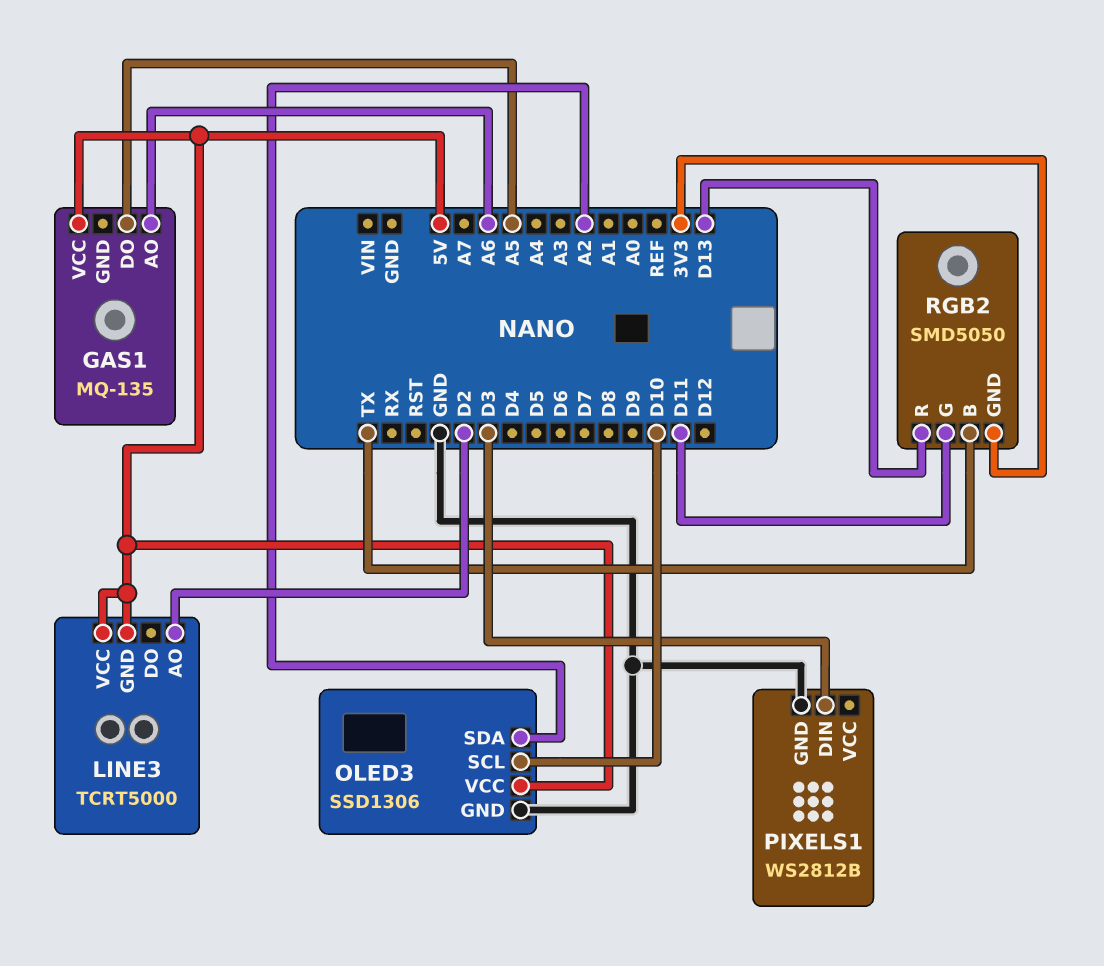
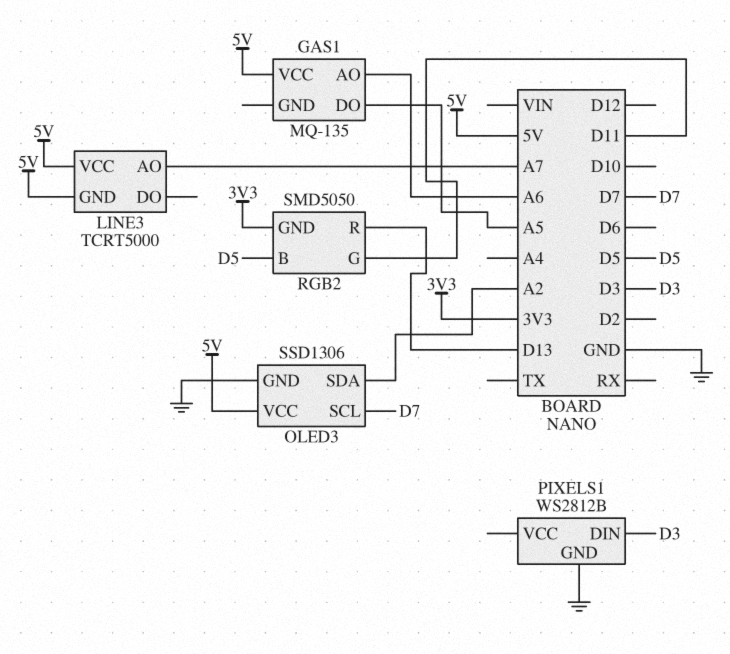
LINE3 pin AO: D2 -> A7
OLED3 pin SCL: D10 -> D7
RGB2 pin B: TX -> D5

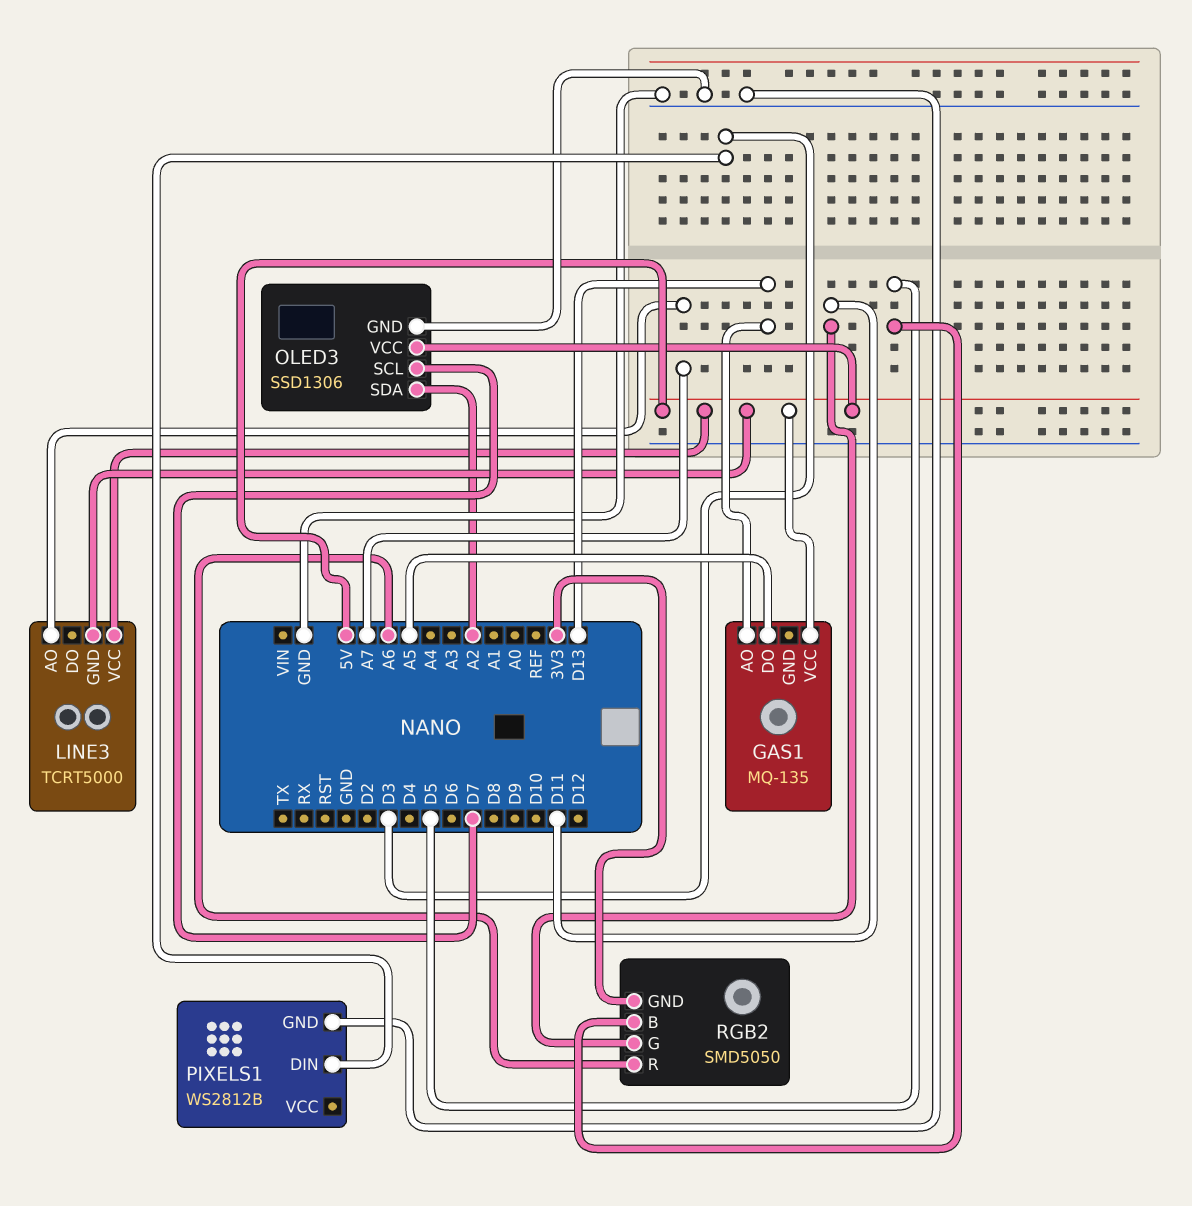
GAS1 pin AO: A6 -> D13
RGB2 pin R: D13 -> A6

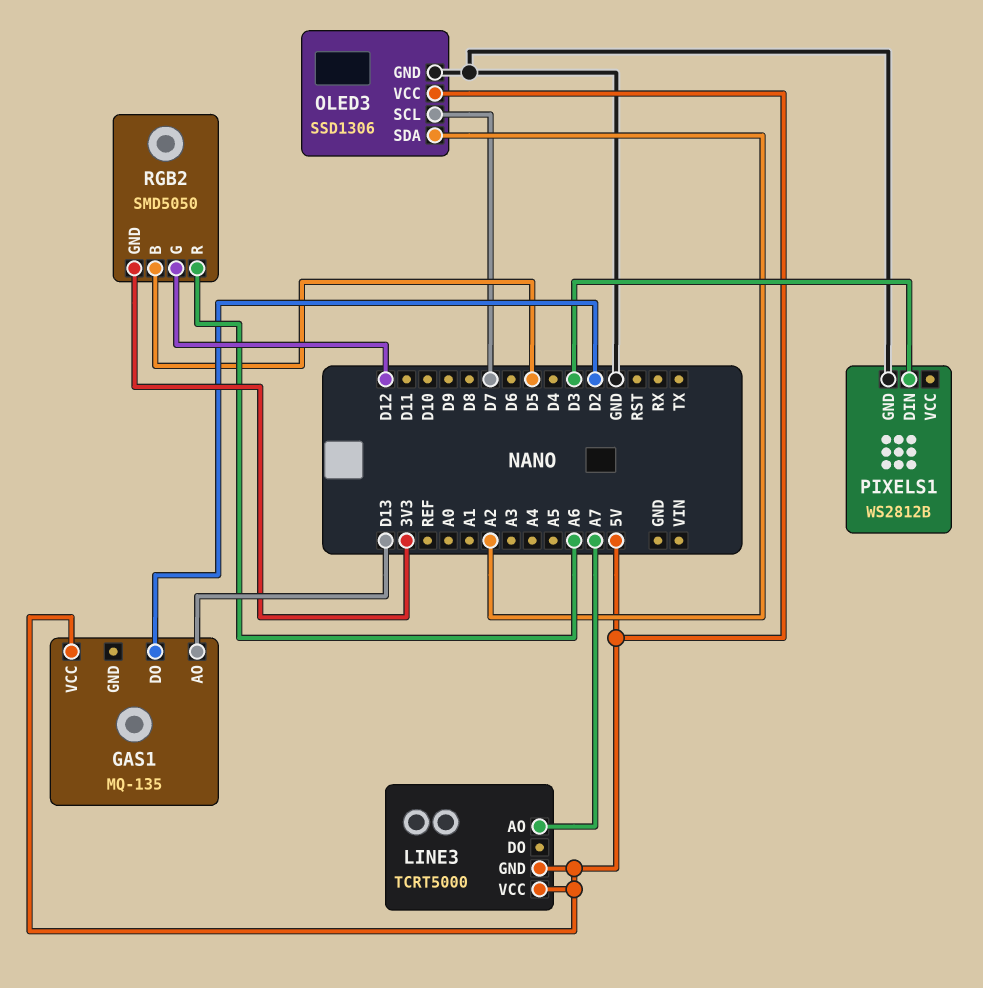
GAS1 pin DO: A5 -> D2
RGB2 pin G: D11 -> D12

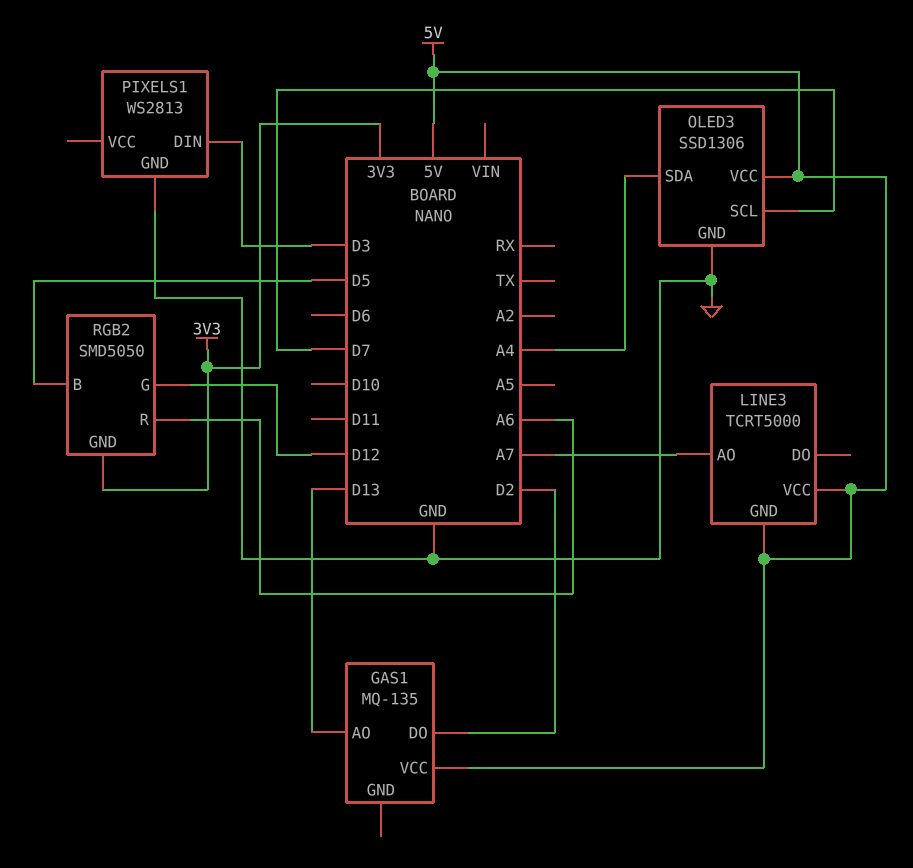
OLED3 pin SDA: A2 -> A4
PIXELS1: WS2812B -> WS2813

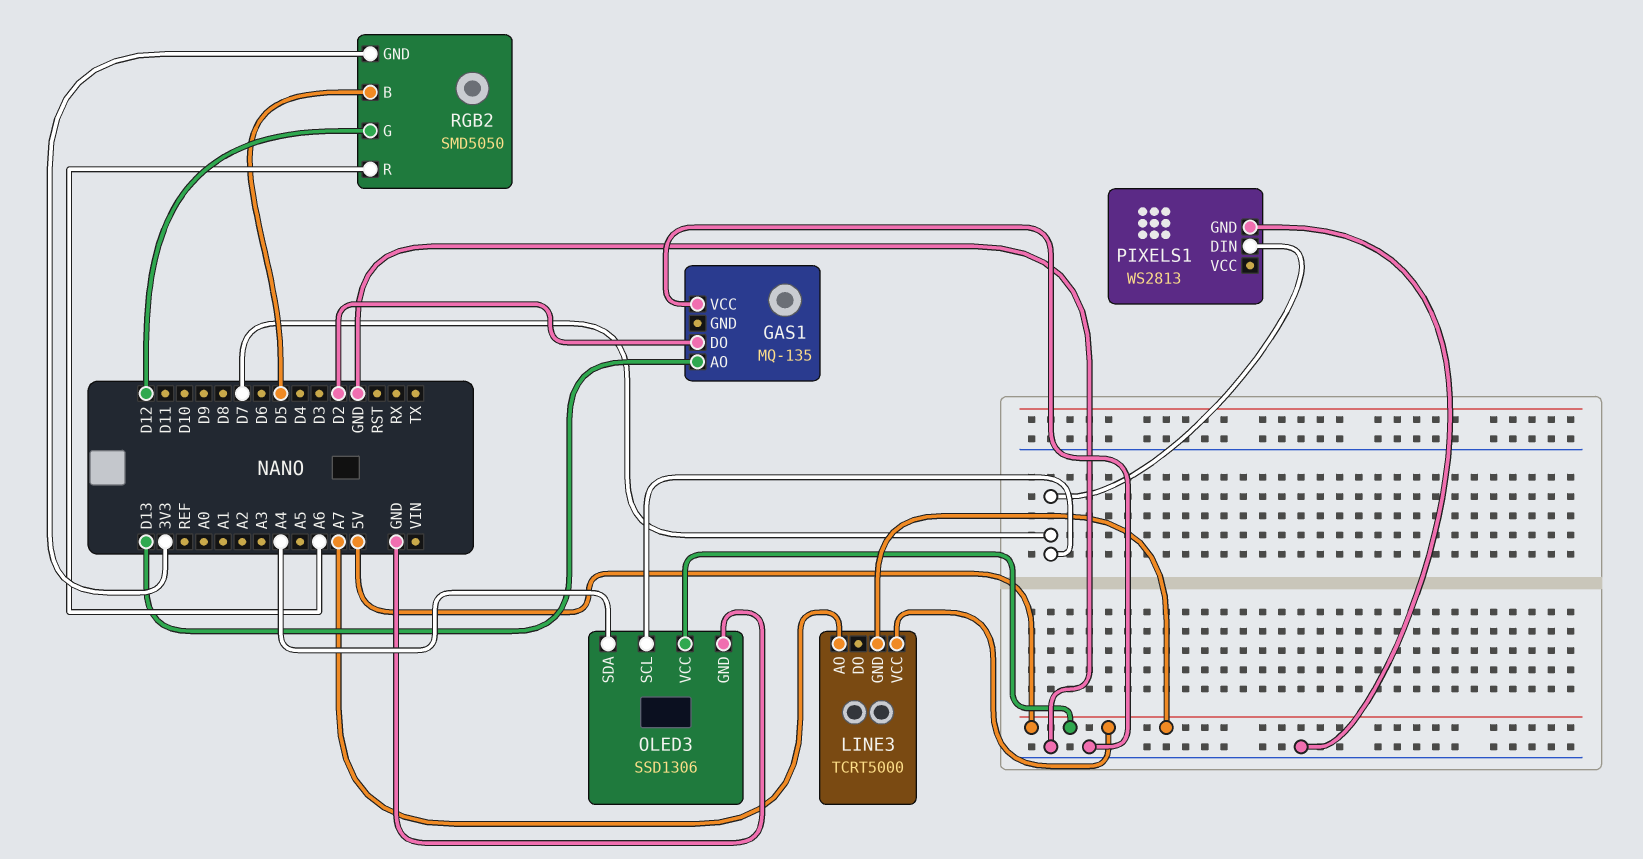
GAS1 pin VCC: 5V -> GND
PIXELS1 pin DIN: D3 -> D7

